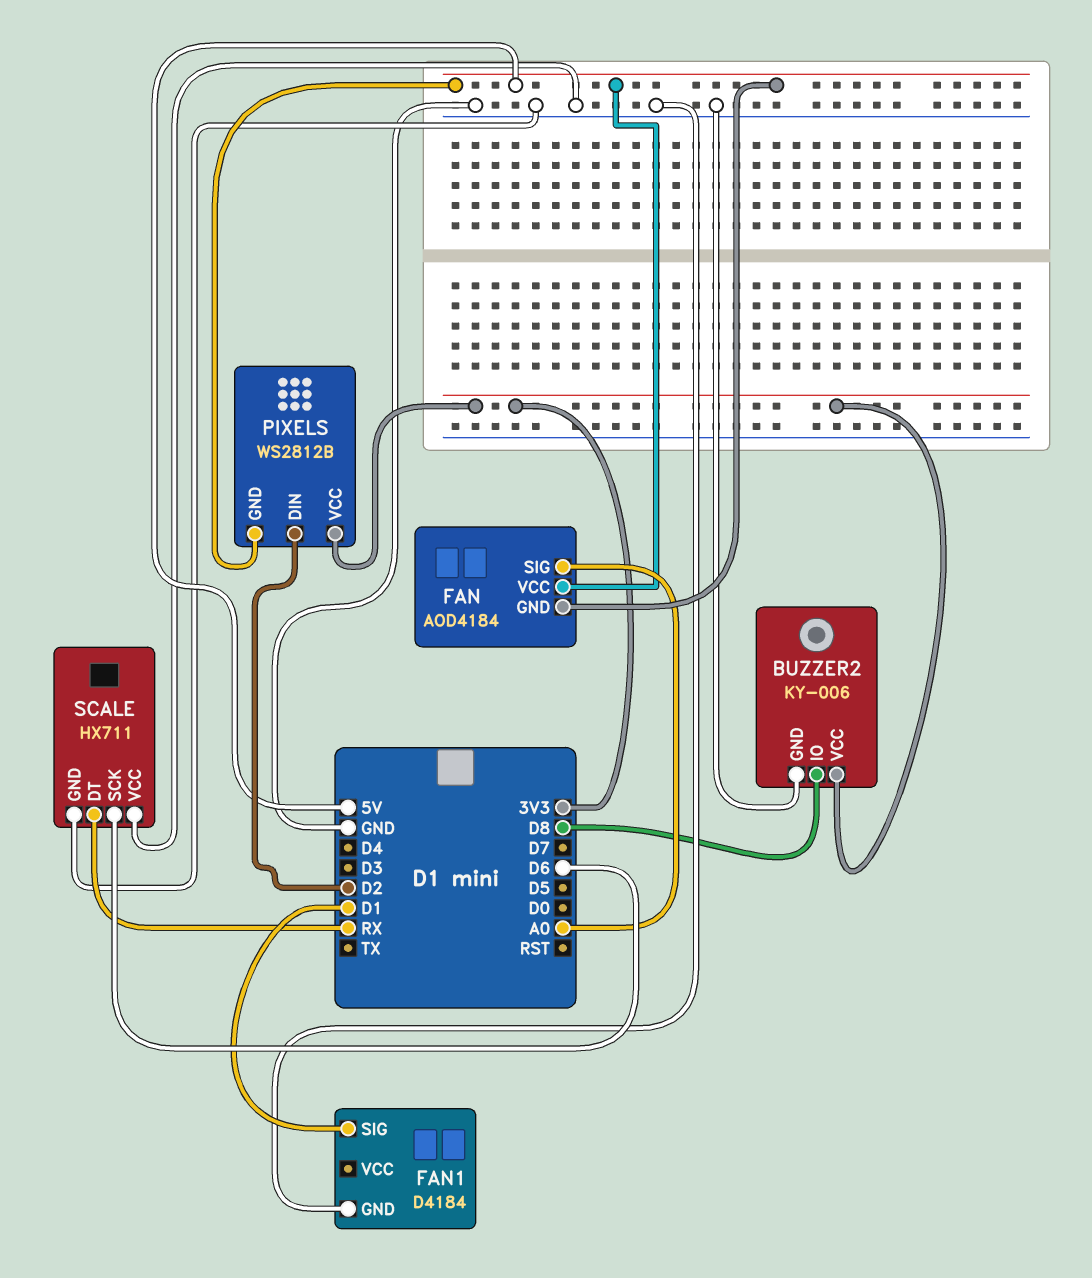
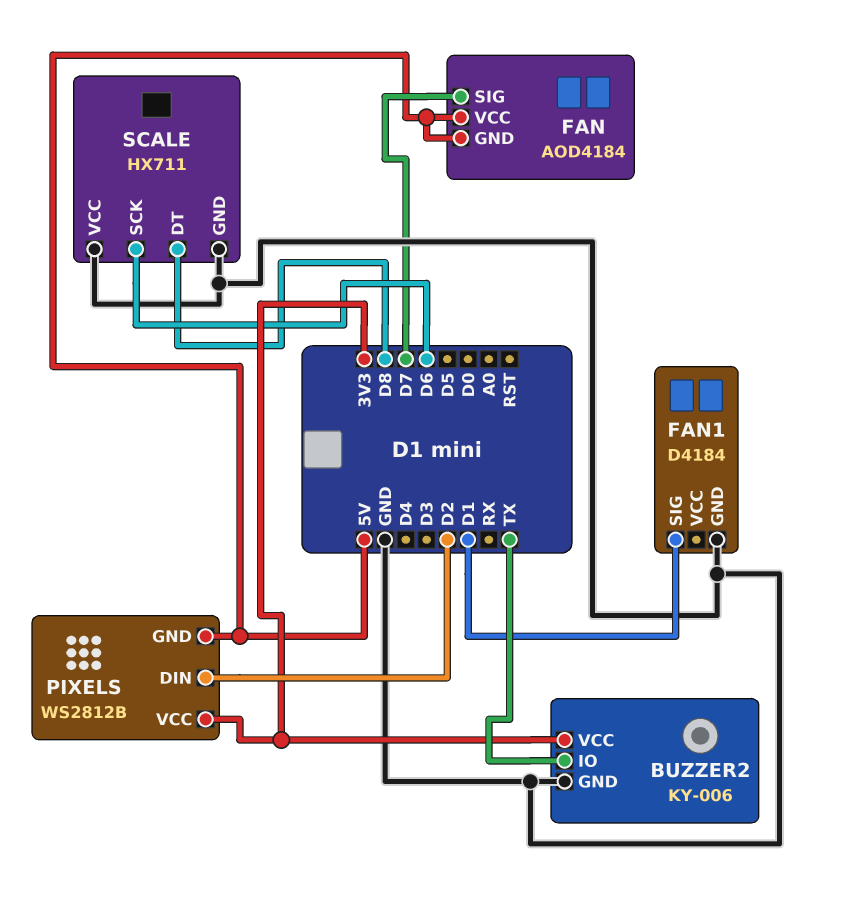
BUZZER2 pin IO: D8 -> TX
FAN pin SIG: A0 -> D7
SCALE pin DT: RX -> D8

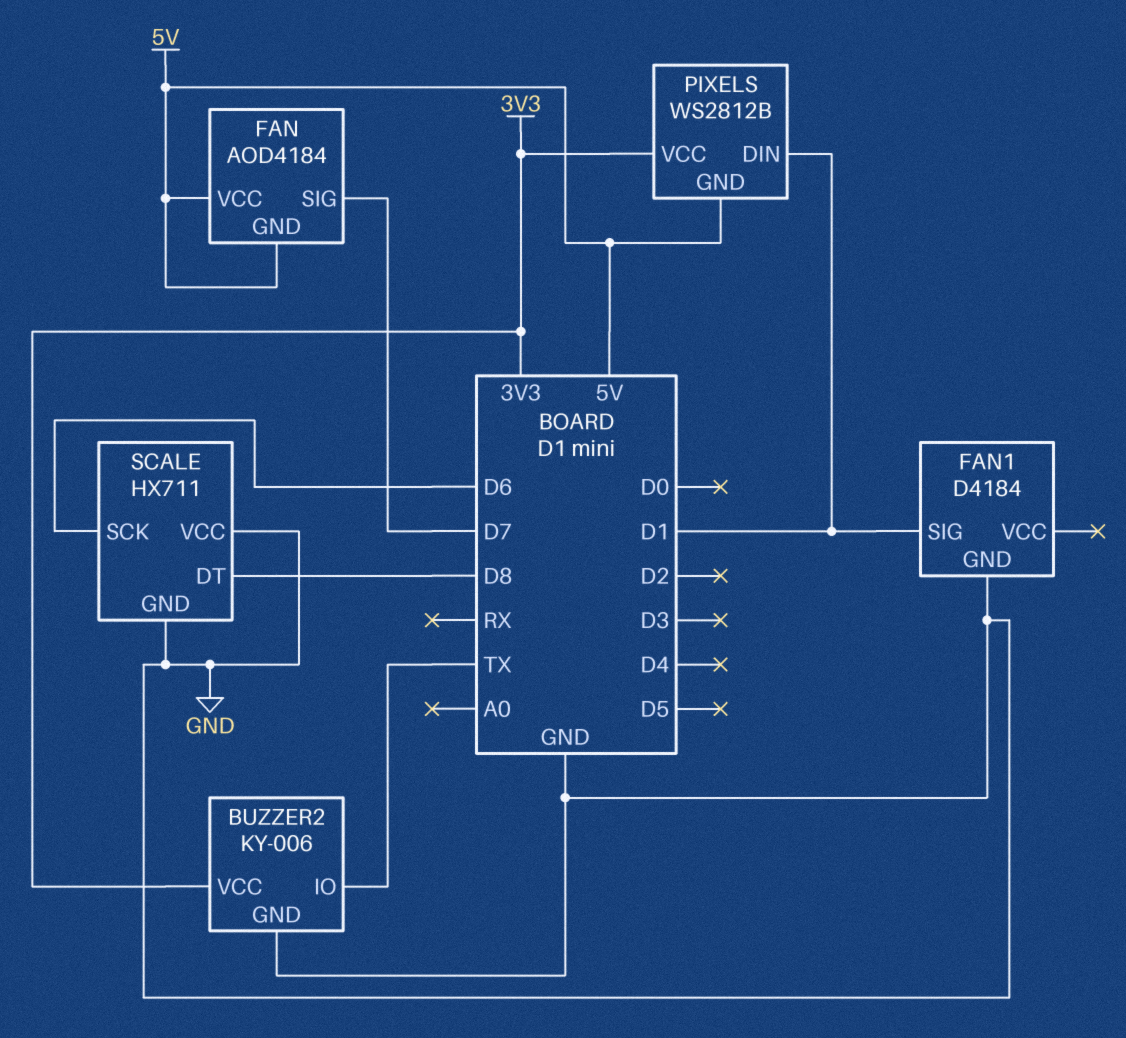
PIXELS pin DIN: D2 -> D1

